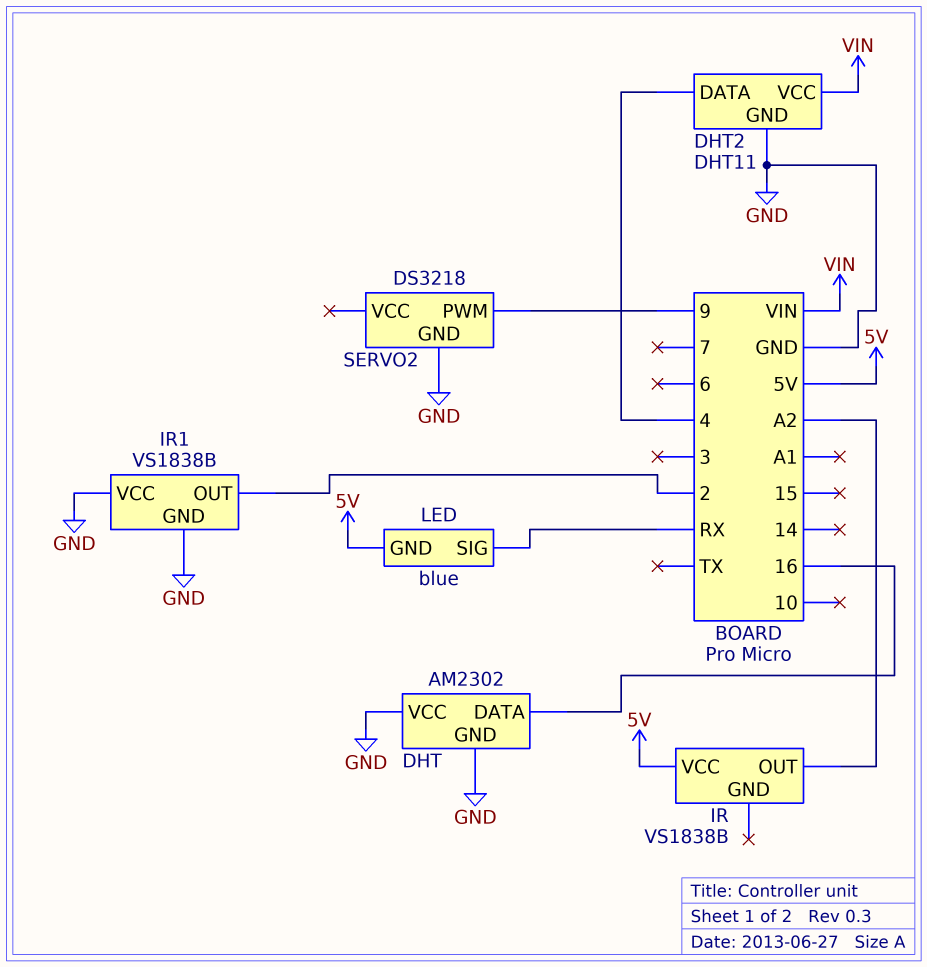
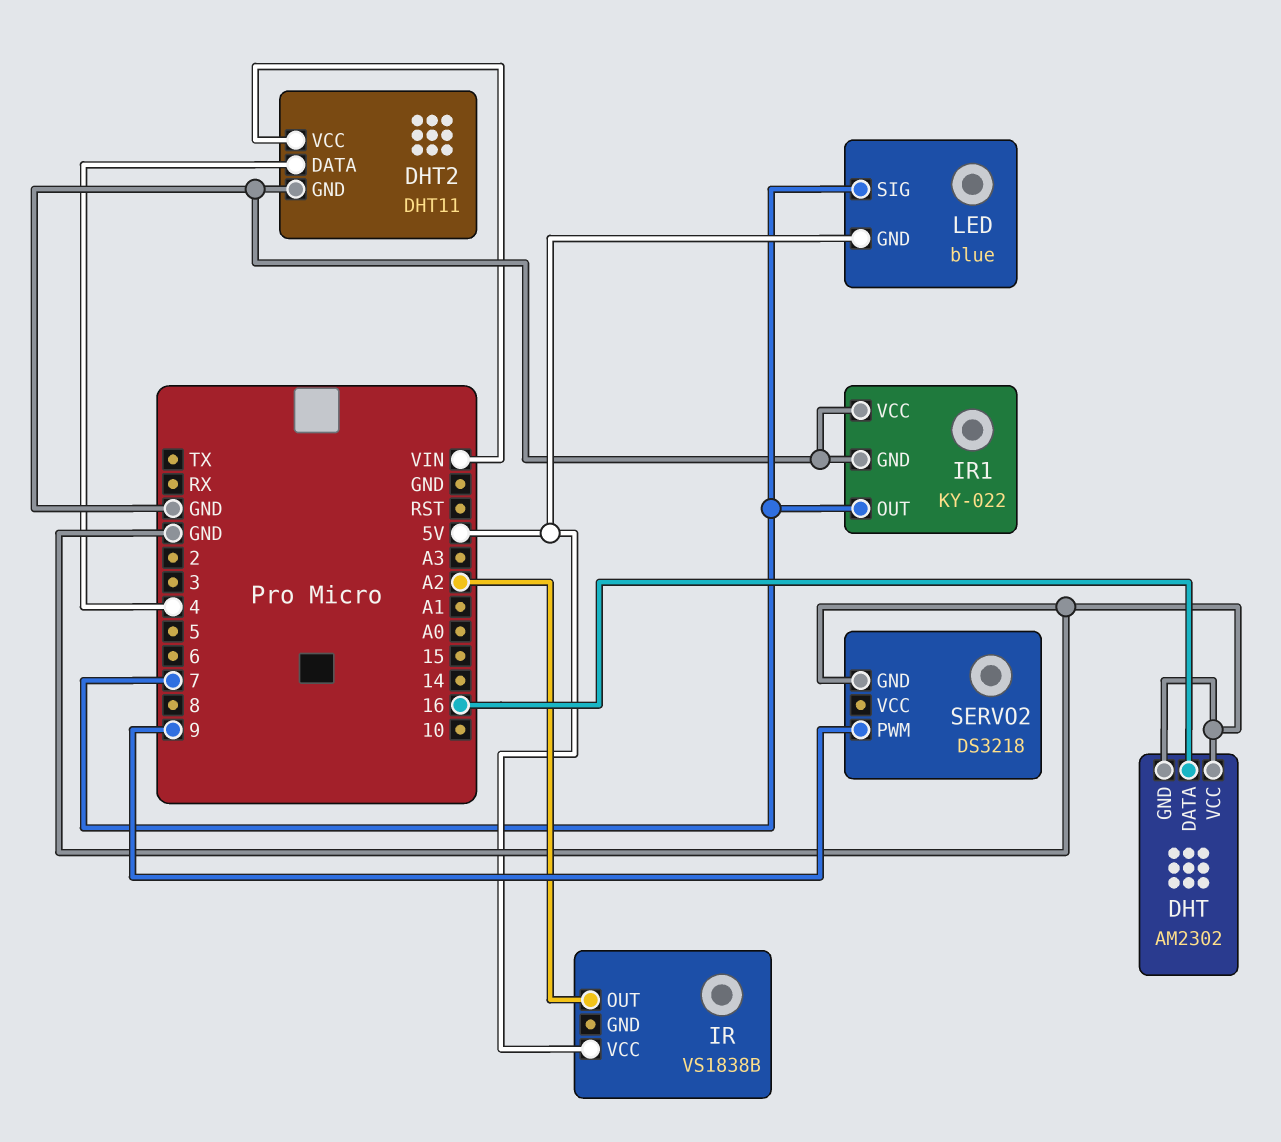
IR1: VS1838B -> KY-022
IR1 pin OUT: 2 -> 7
LED pin SIG: RX -> 7

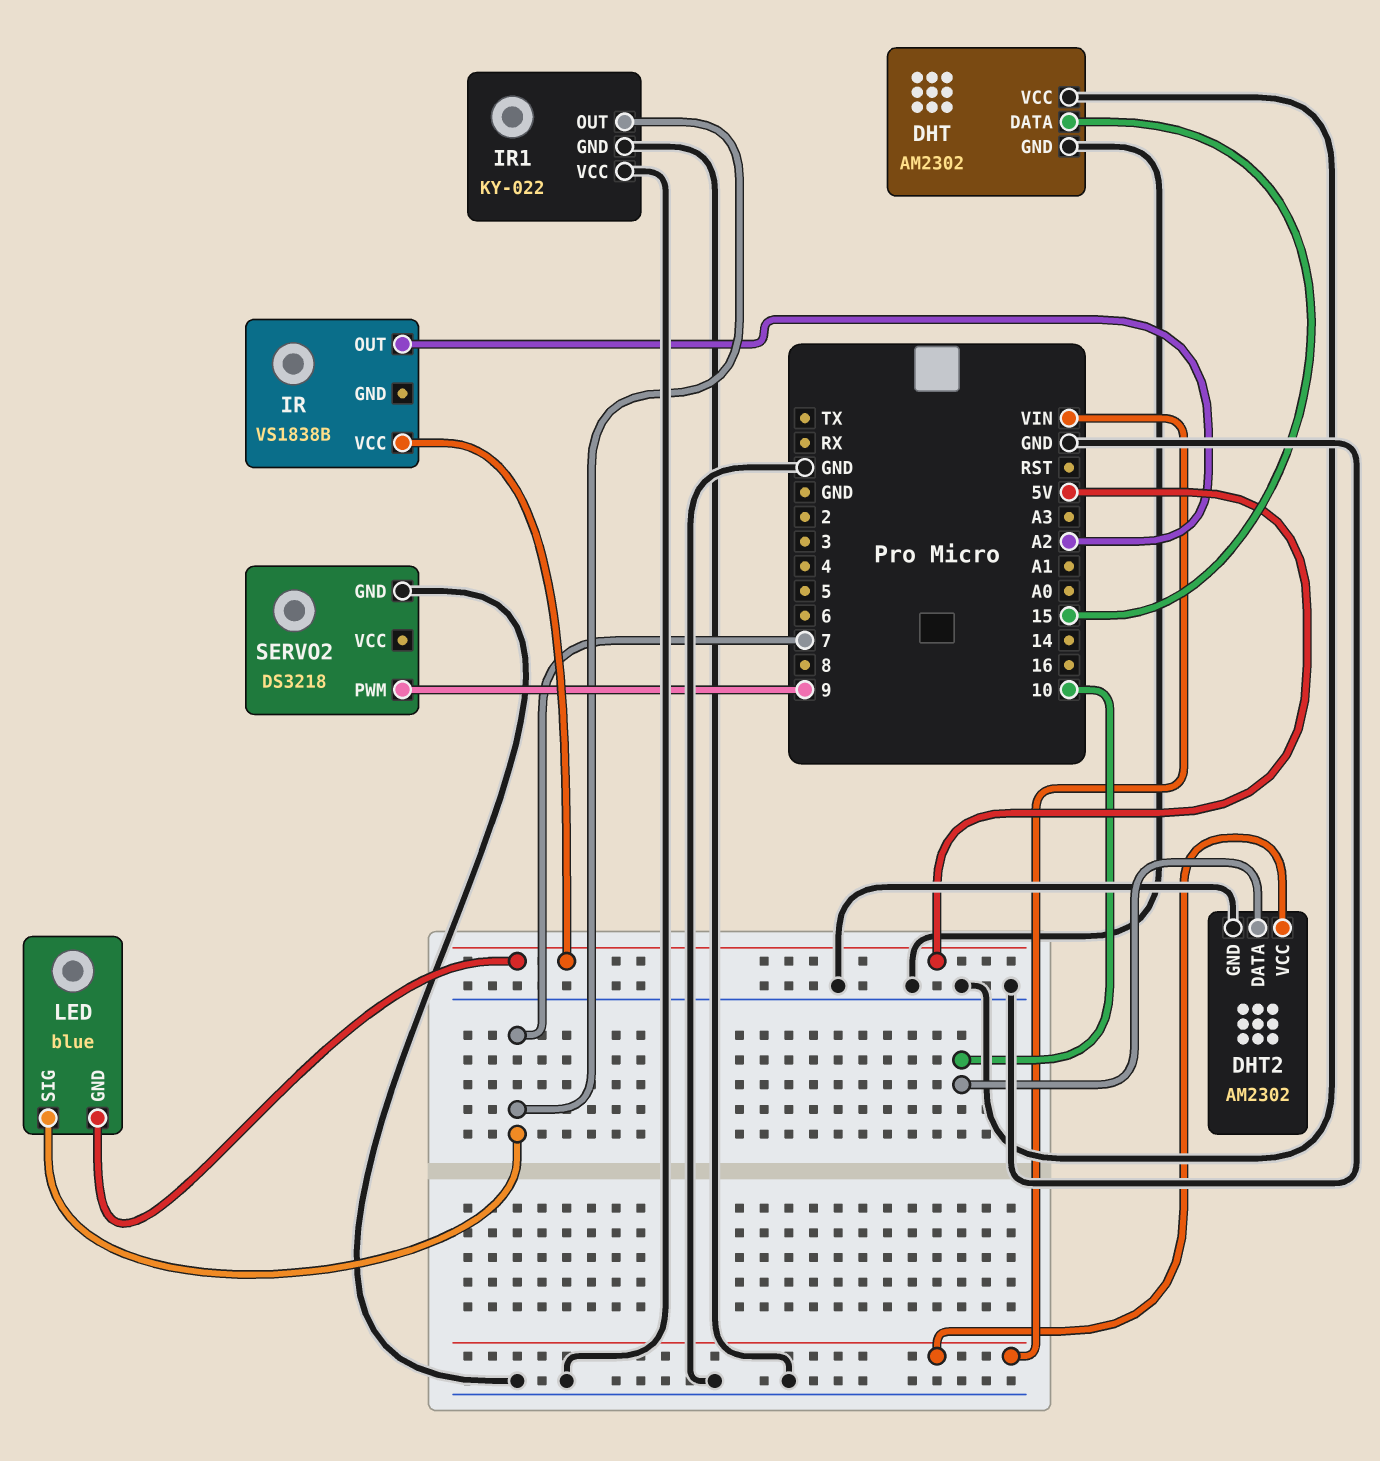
DHT pin DATA: 16 -> 15
DHT2: DHT11 -> AM2302
DHT2 pin DATA: 4 -> 10

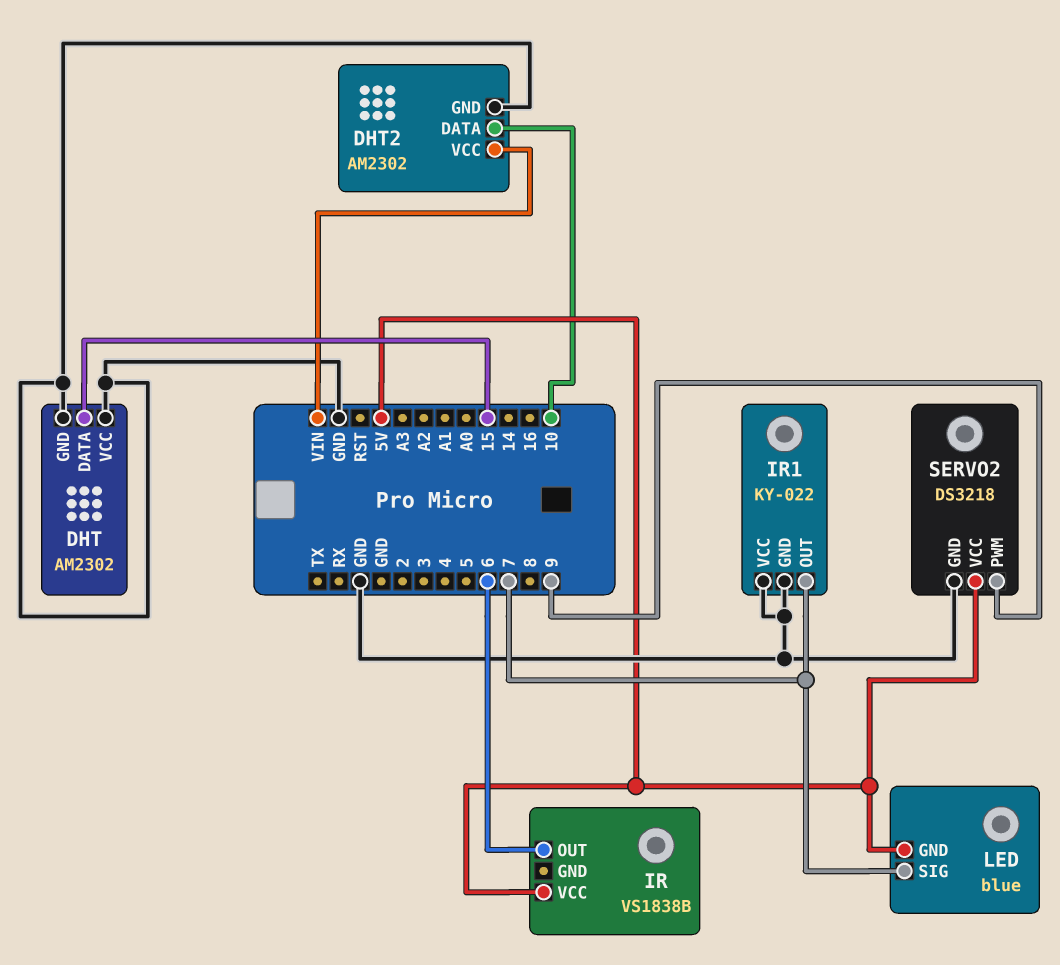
IR pin OUT: A2 -> 6
SERVO2 pin VCC: none -> 5V

